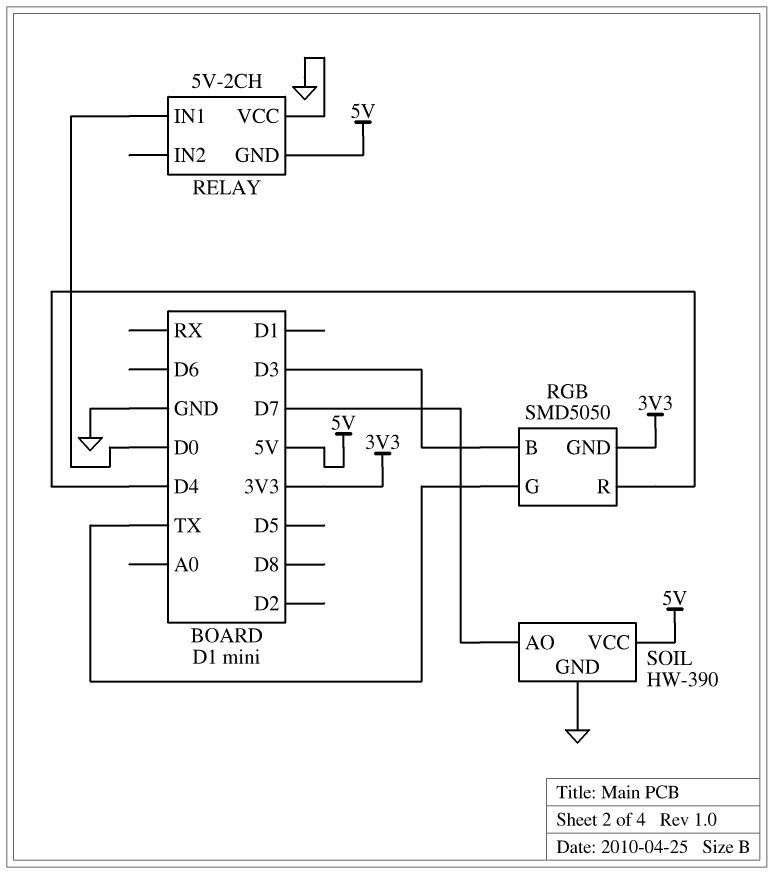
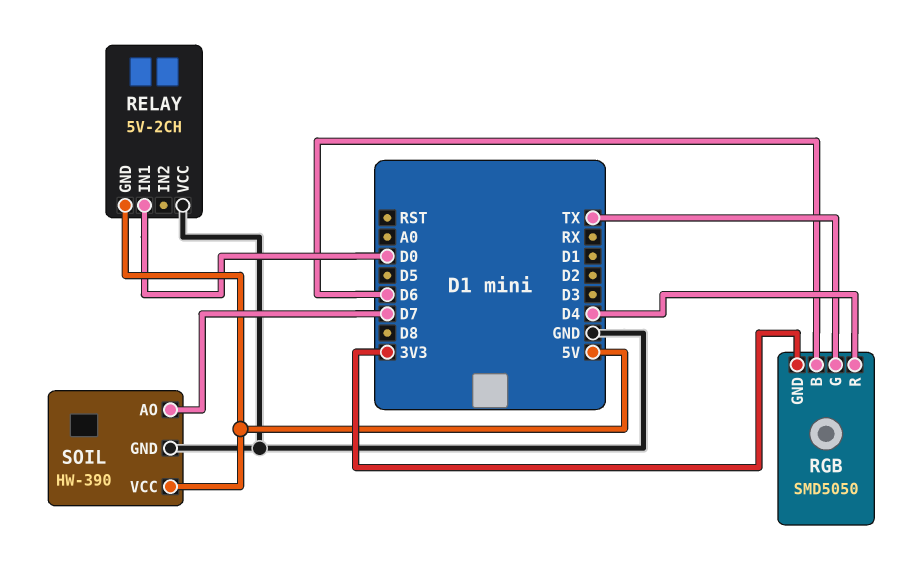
RGB pin B: D3 -> D6

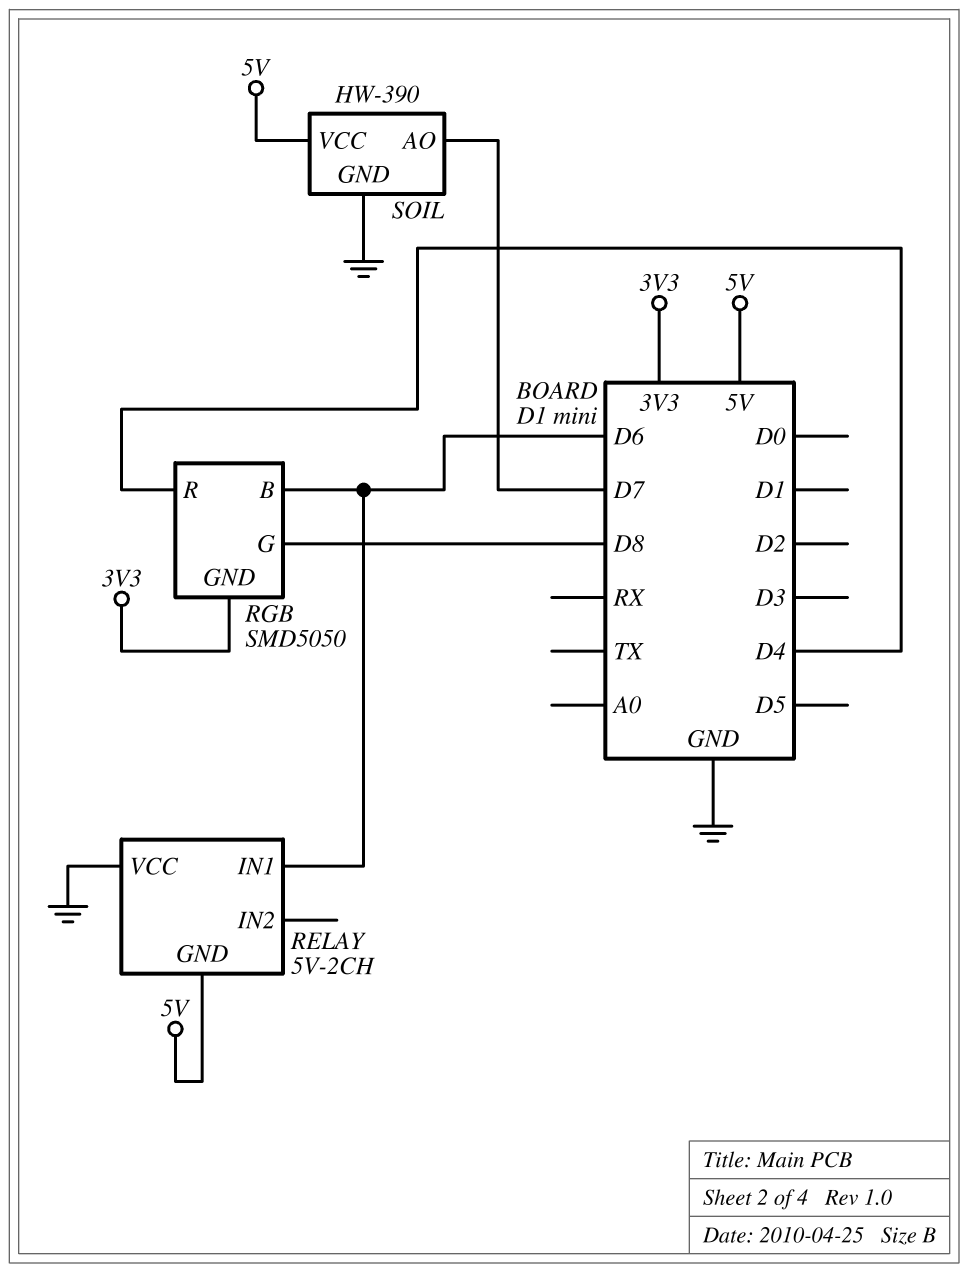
RELAY pin IN1: D0 -> D6
RGB pin G: TX -> D8

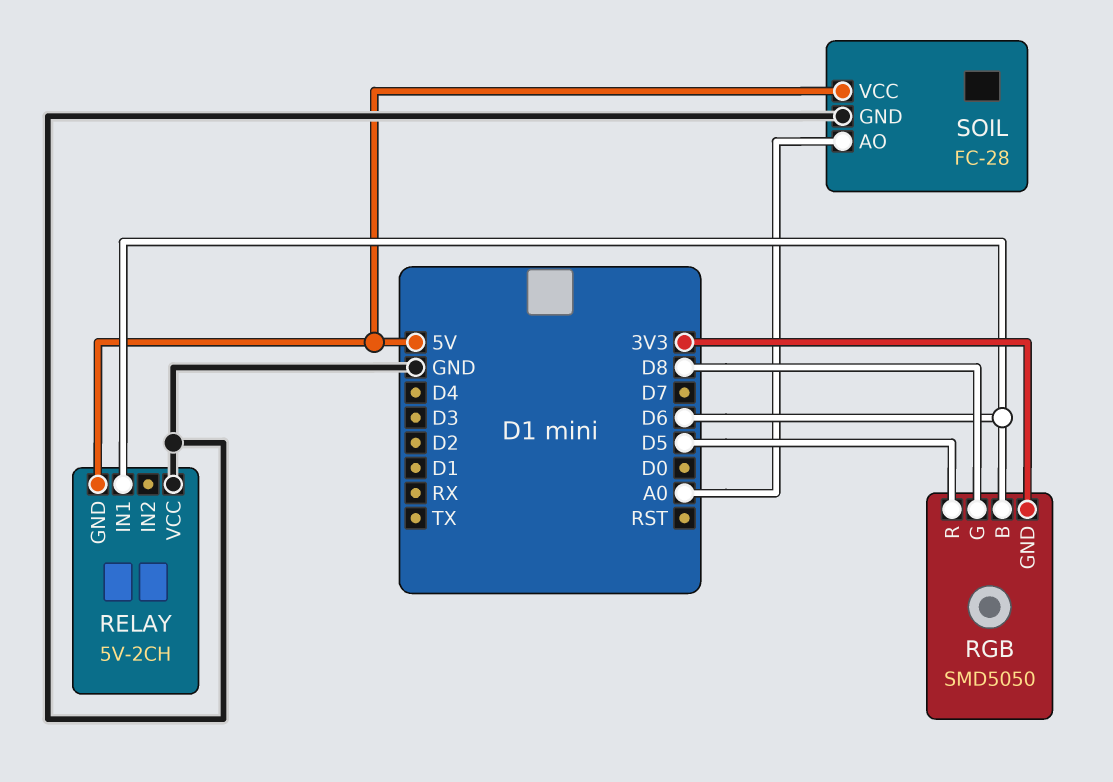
RGB pin R: D4 -> D5
SOIL: HW-390 -> FC-28
SOIL pin AO: D7 -> A0

